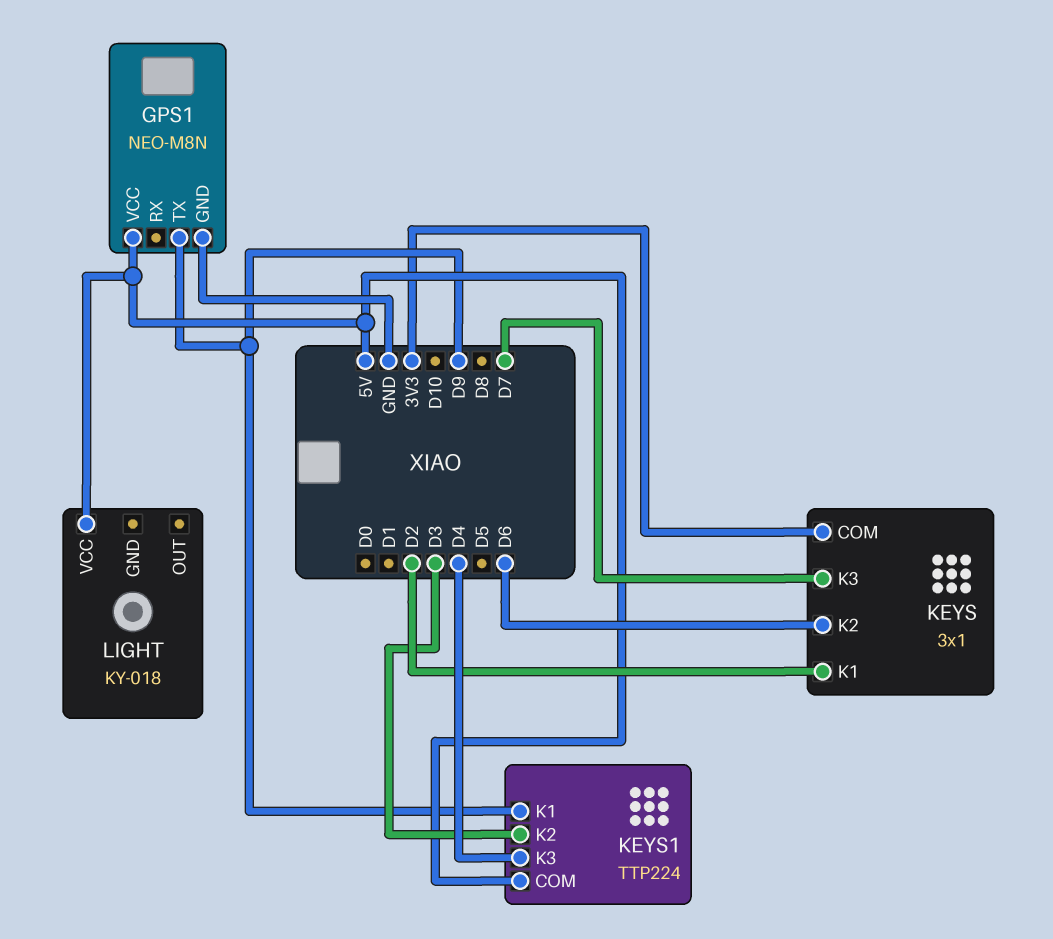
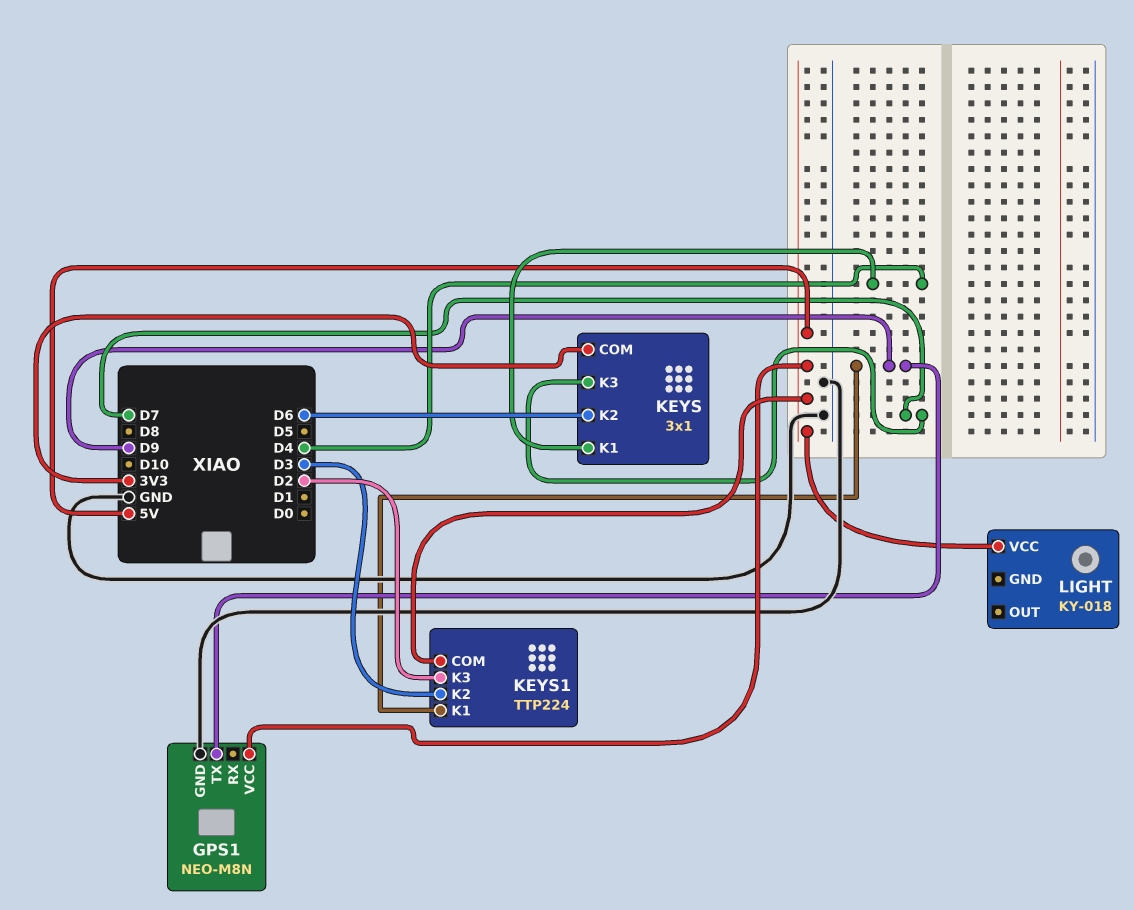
KEYS pin K1: D2 -> D4
KEYS1 pin K3: D4 -> D2

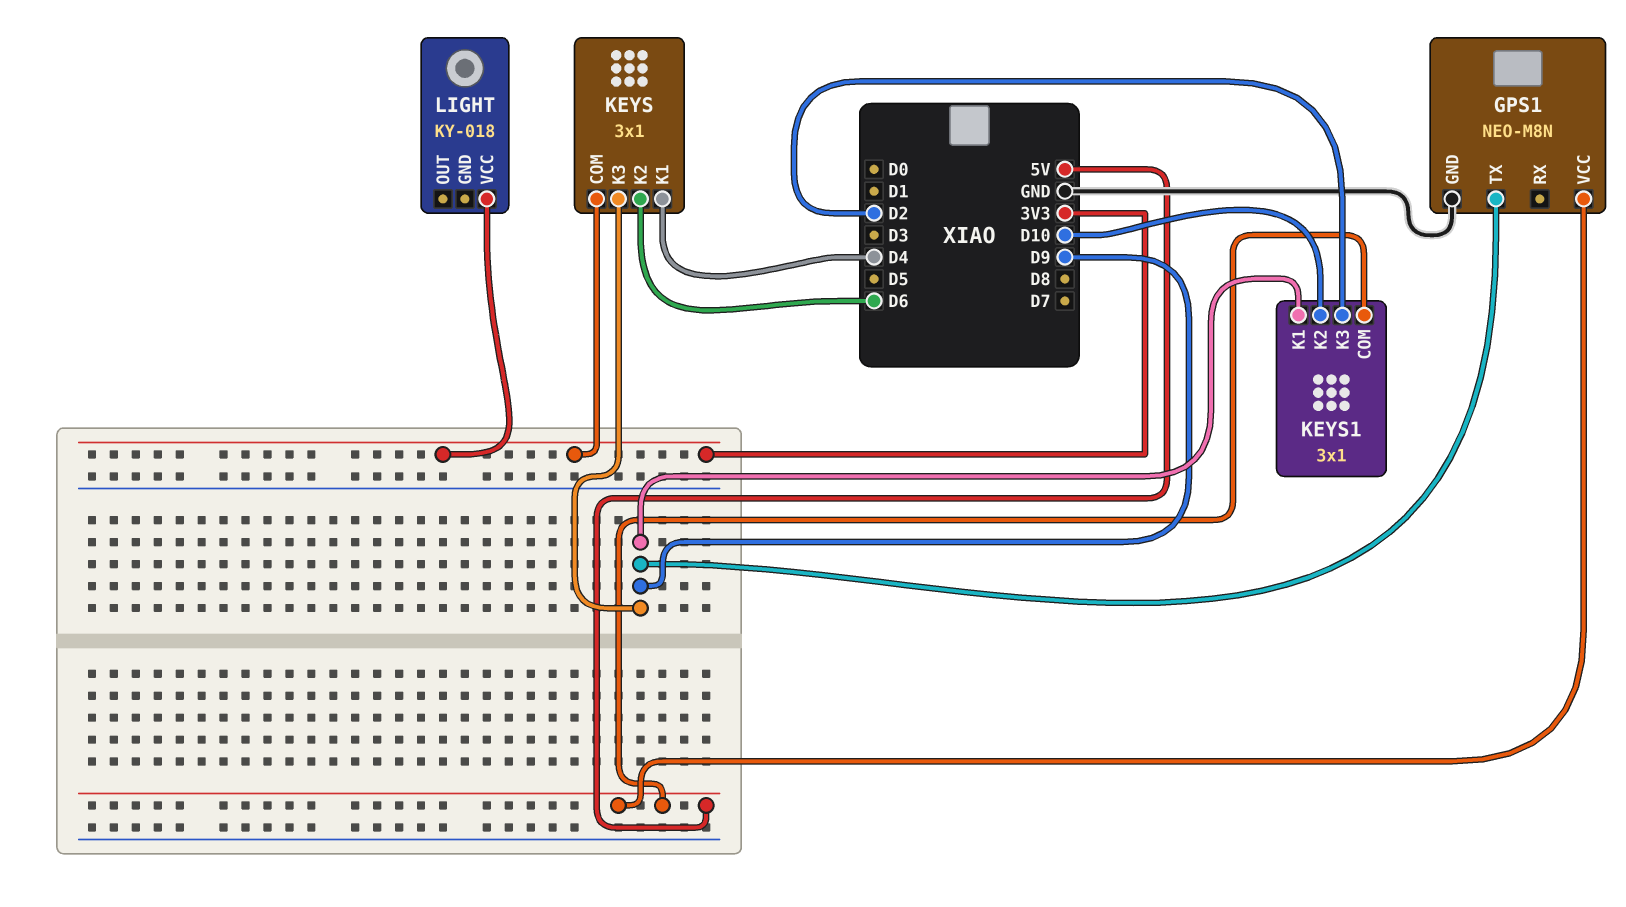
KEYS pin K3: D7 -> D9
KEYS1: TTP224 -> 3x1
KEYS1 pin K2: D3 -> D10
LIGHT pin VCC: 5V -> 3V3

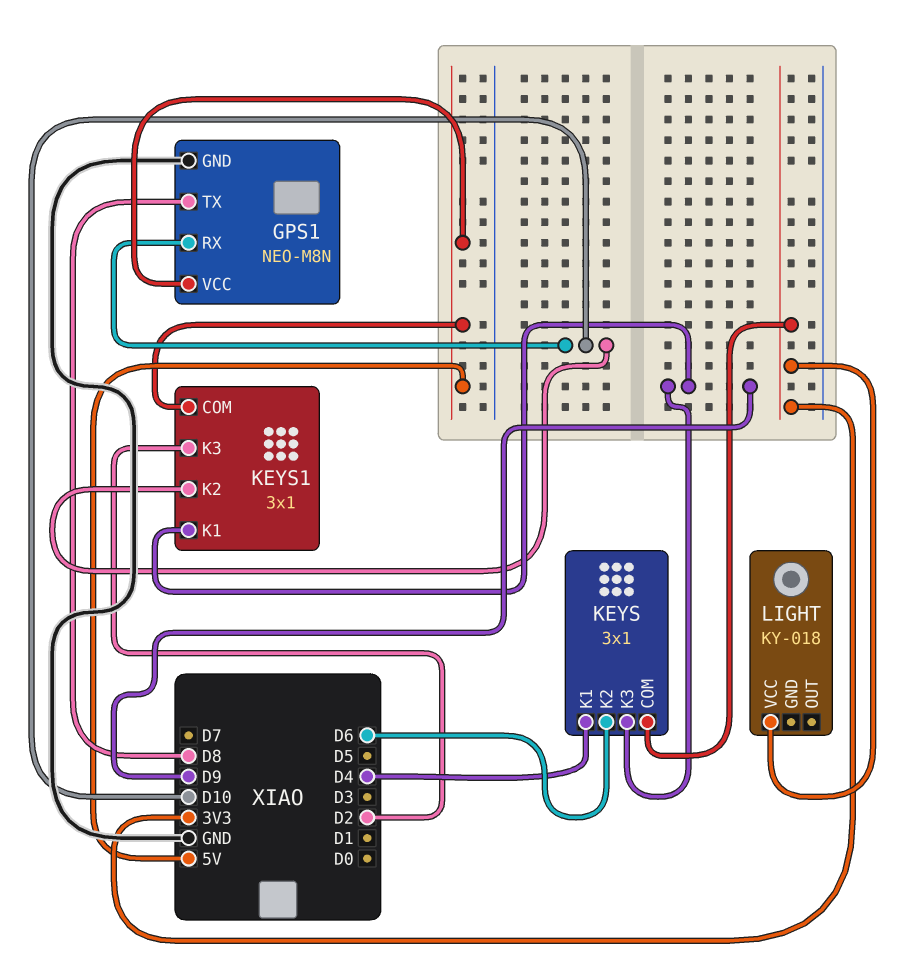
GPS1 pin RX: none -> D10
GPS1 pin TX: D9 -> D8

